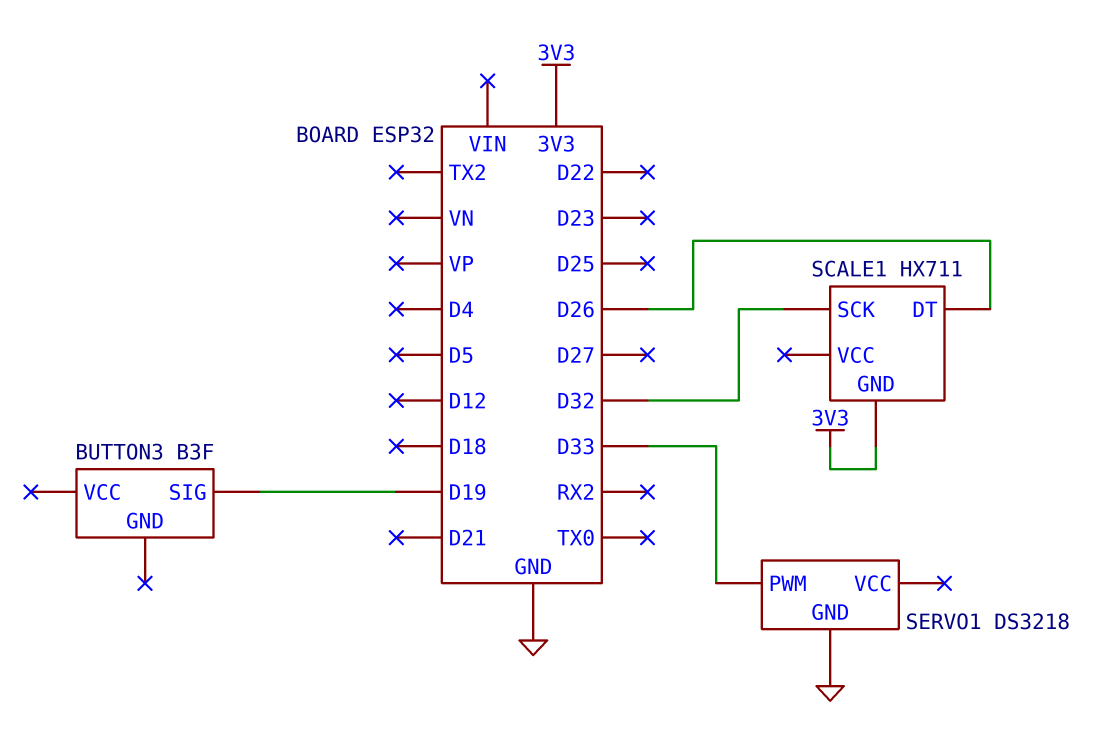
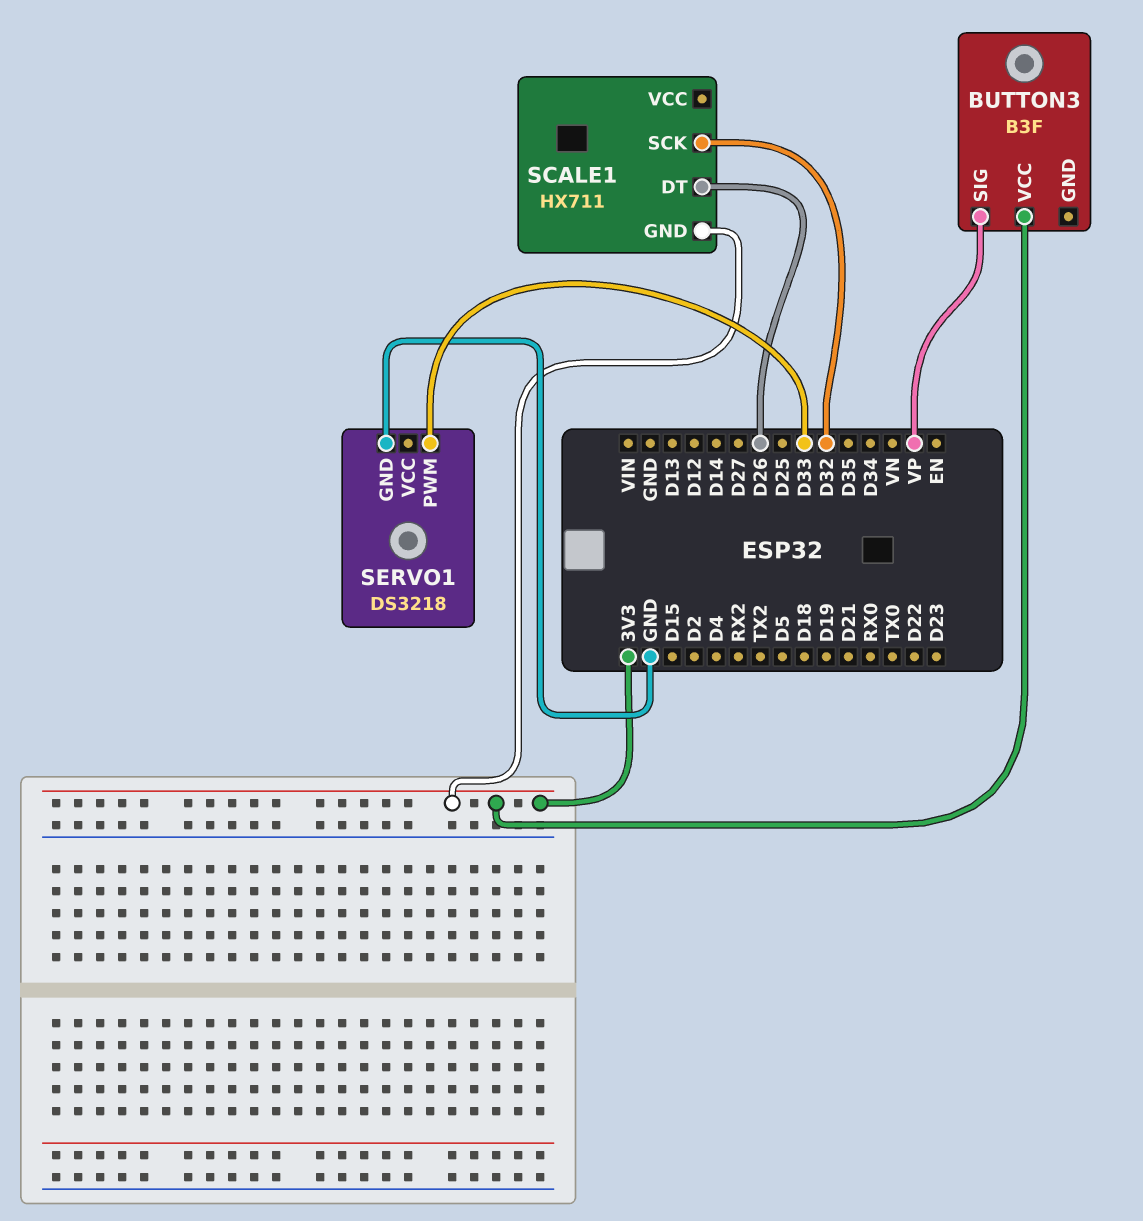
BUTTON3 pin SIG: D19 -> VP
BUTTON3 pin VCC: none -> 3V3

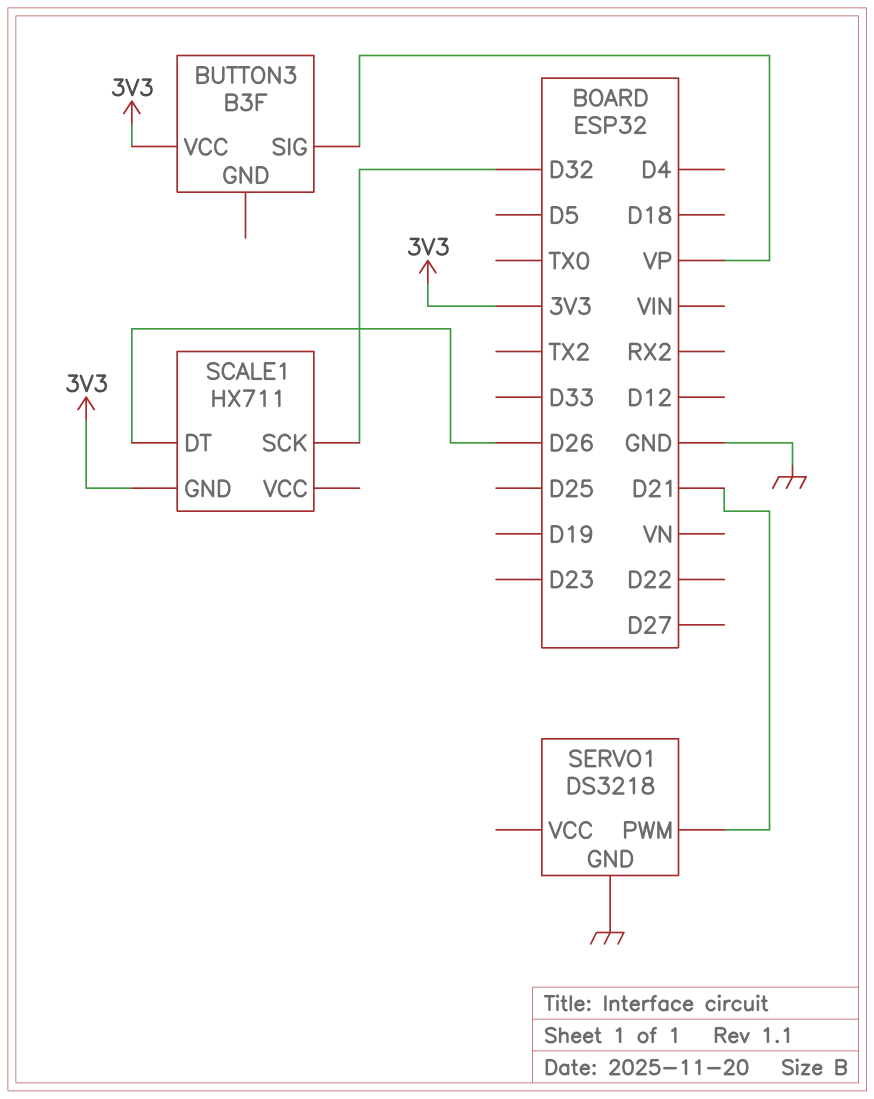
SERVO1 pin PWM: D33 -> D21

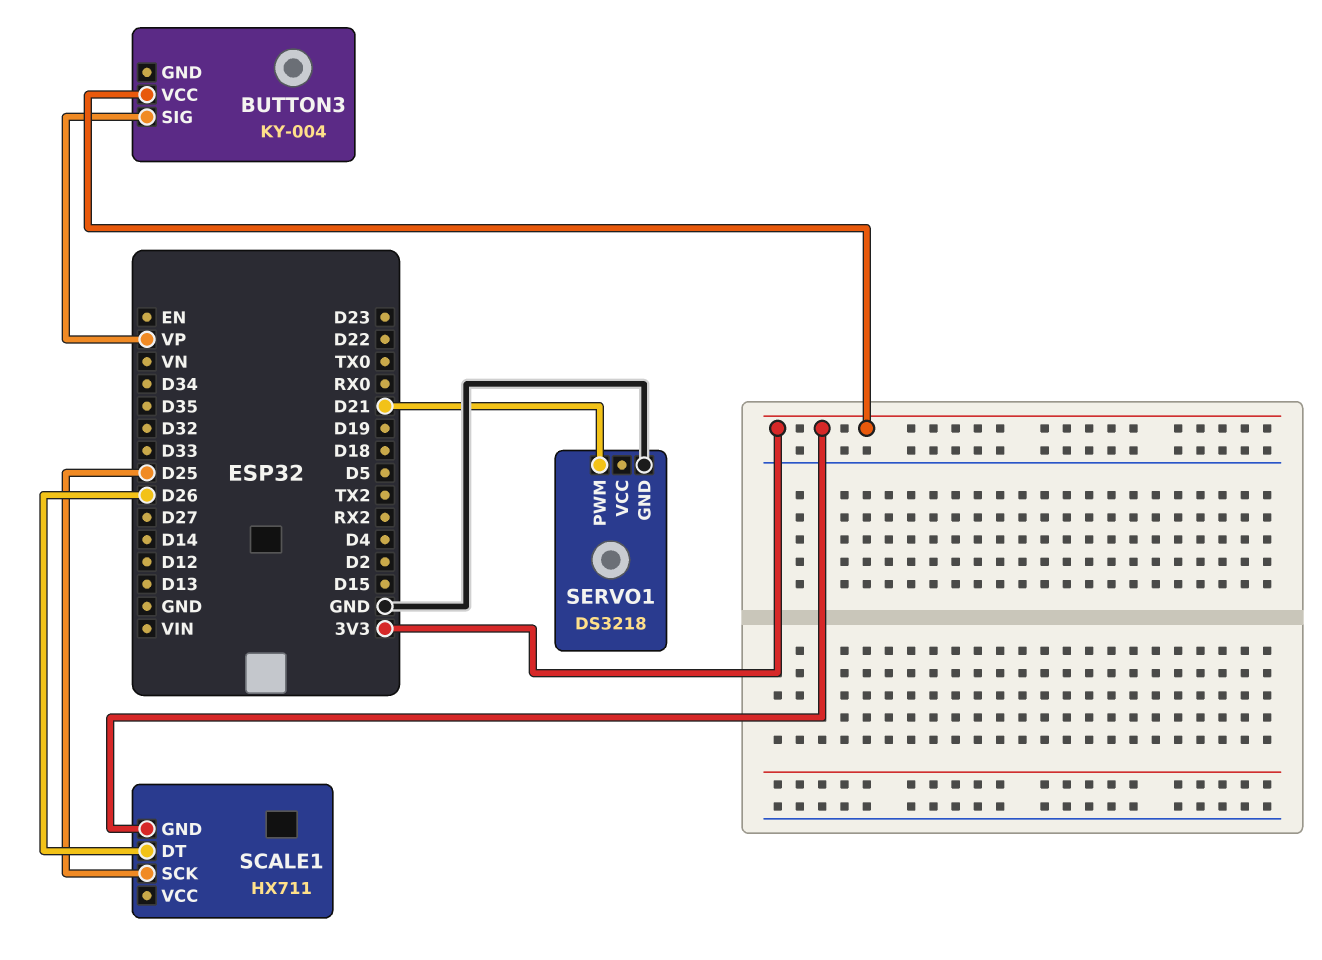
BUTTON3: B3F -> KY-004
SCALE1 pin SCK: D32 -> D25

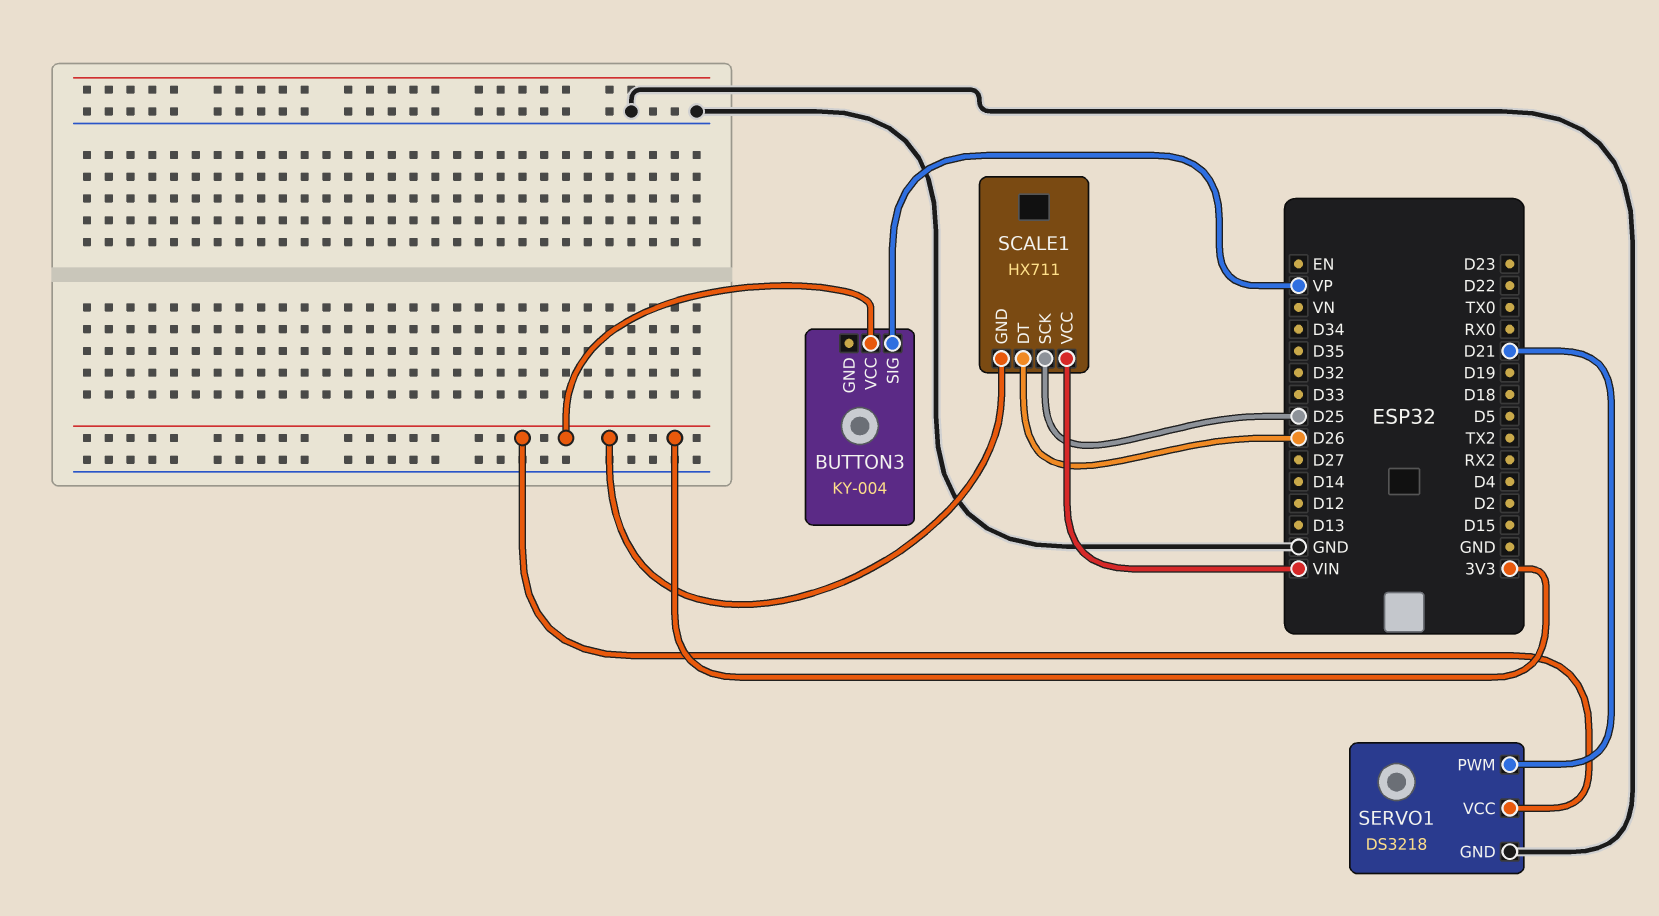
SCALE1 pin VCC: none -> VIN
SERVO1 pin VCC: none -> 3V3

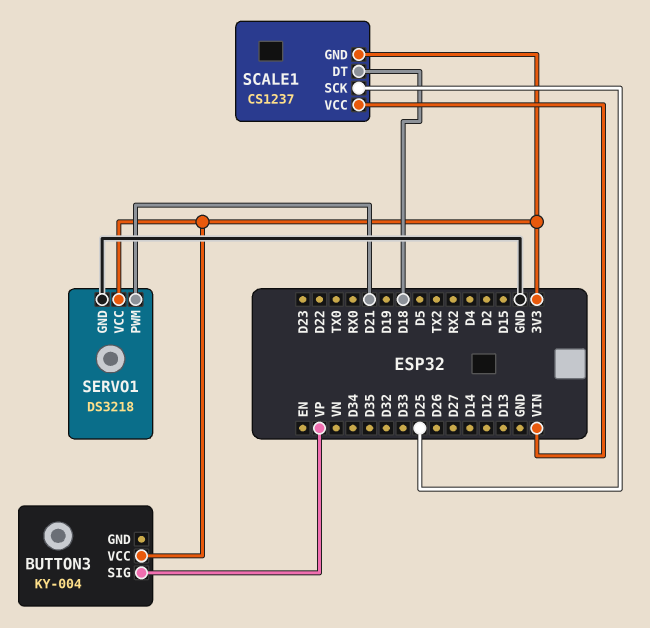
SCALE1: HX711 -> CS1237
SCALE1 pin DT: D26 -> D18

